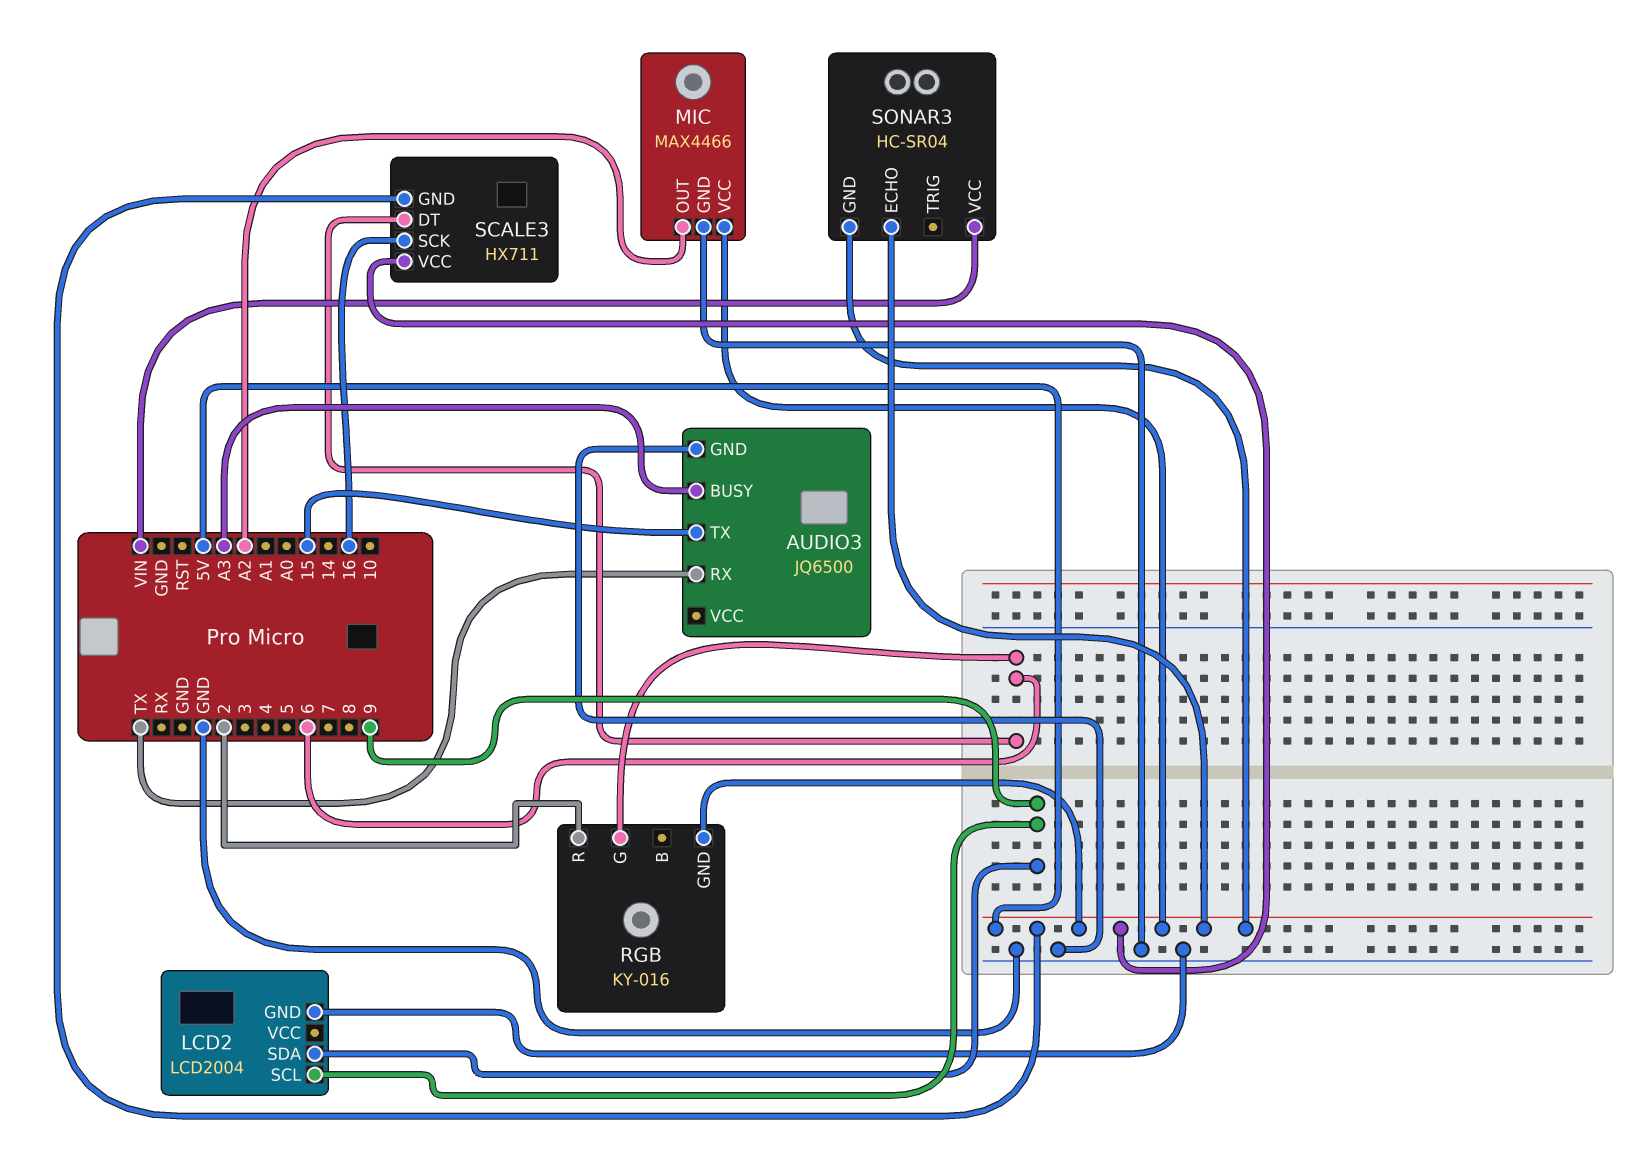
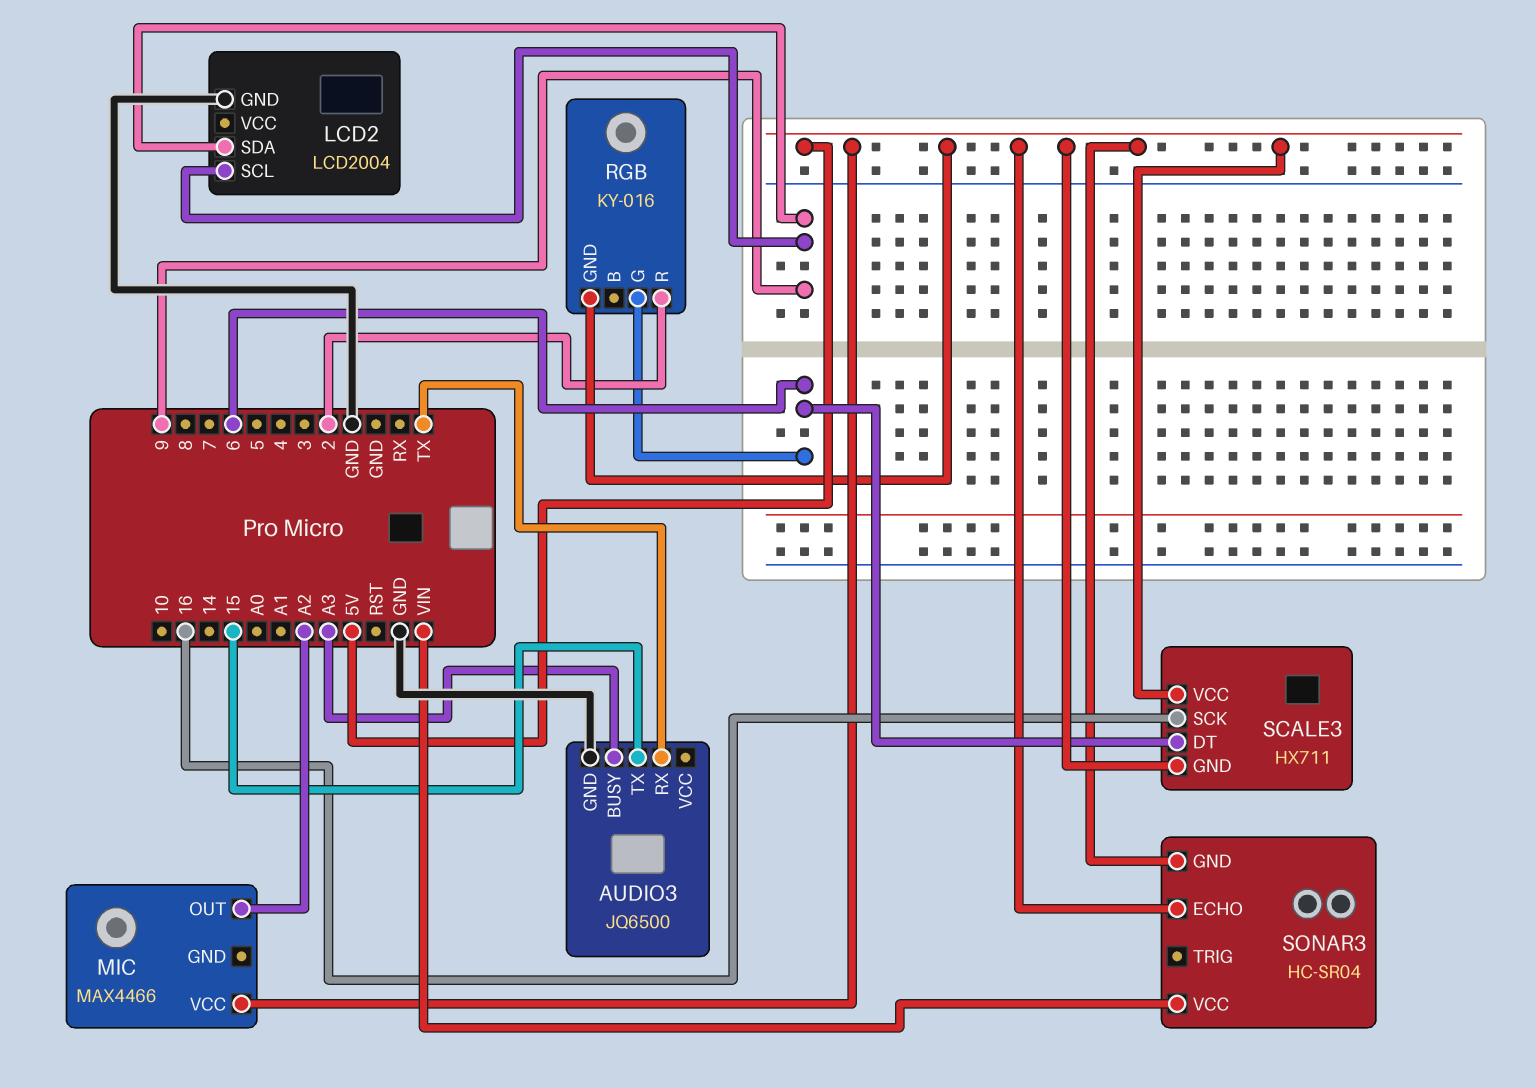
MIC pin GND: GND -> none

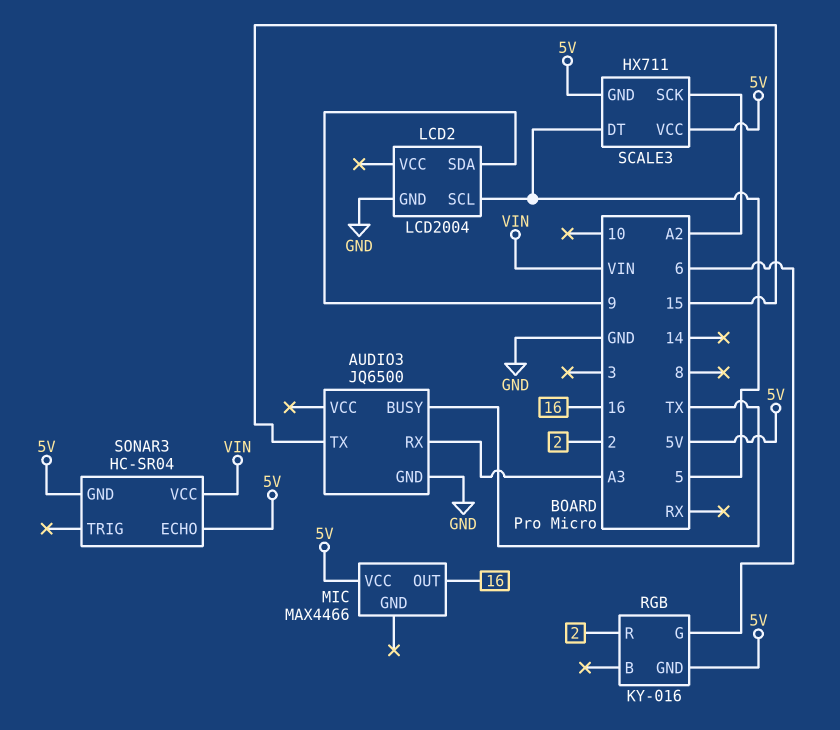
AUDIO3 pin BUSY: A3 -> TX
AUDIO3 pin RX: TX -> A3
LCD2 pin SCL: 9 -> 5
MIC pin OUT: A2 -> 16
SCALE3 pin DT: 6 -> 5
SCALE3 pin SCK: 16 -> A2

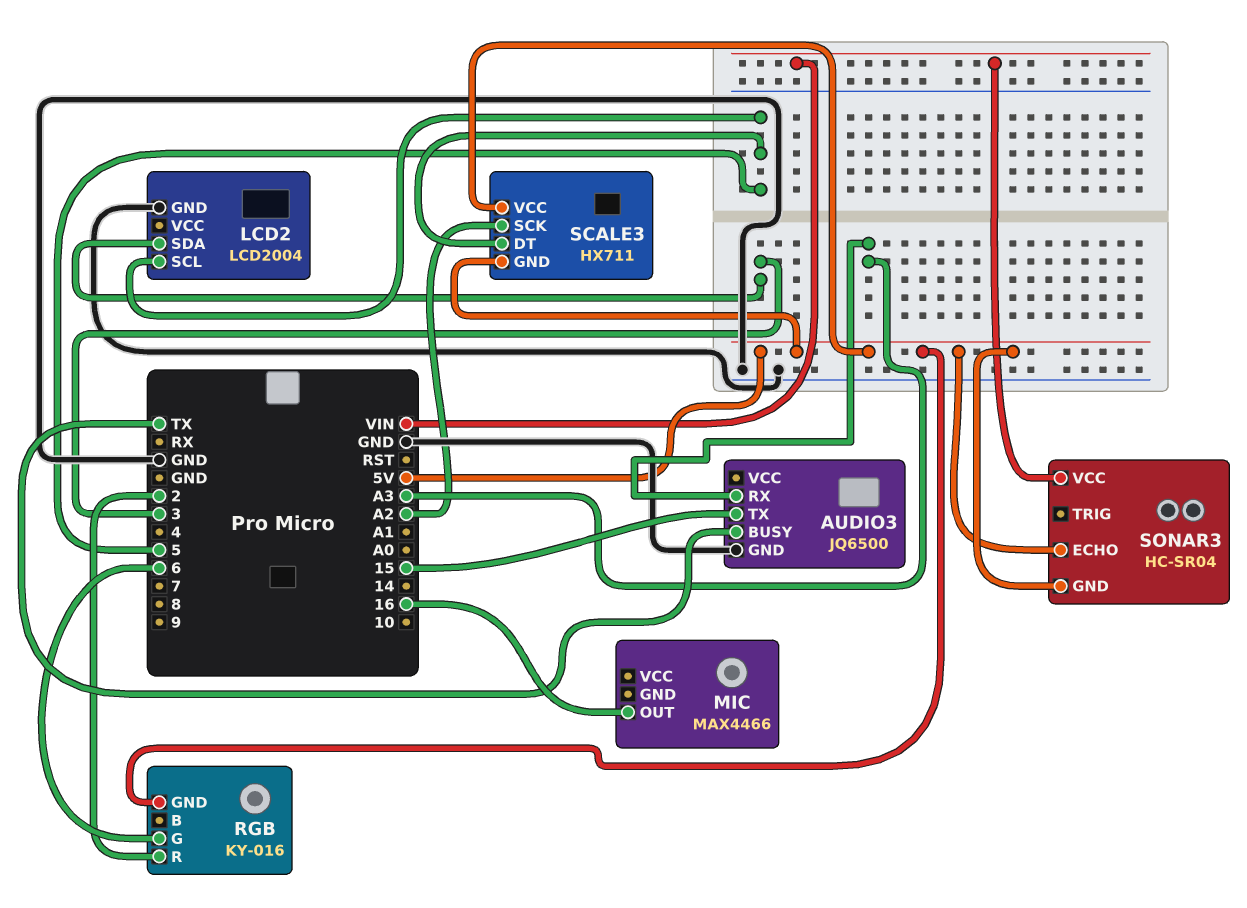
LCD2 pin SDA: 9 -> 3
MIC pin VCC: 5V -> none

